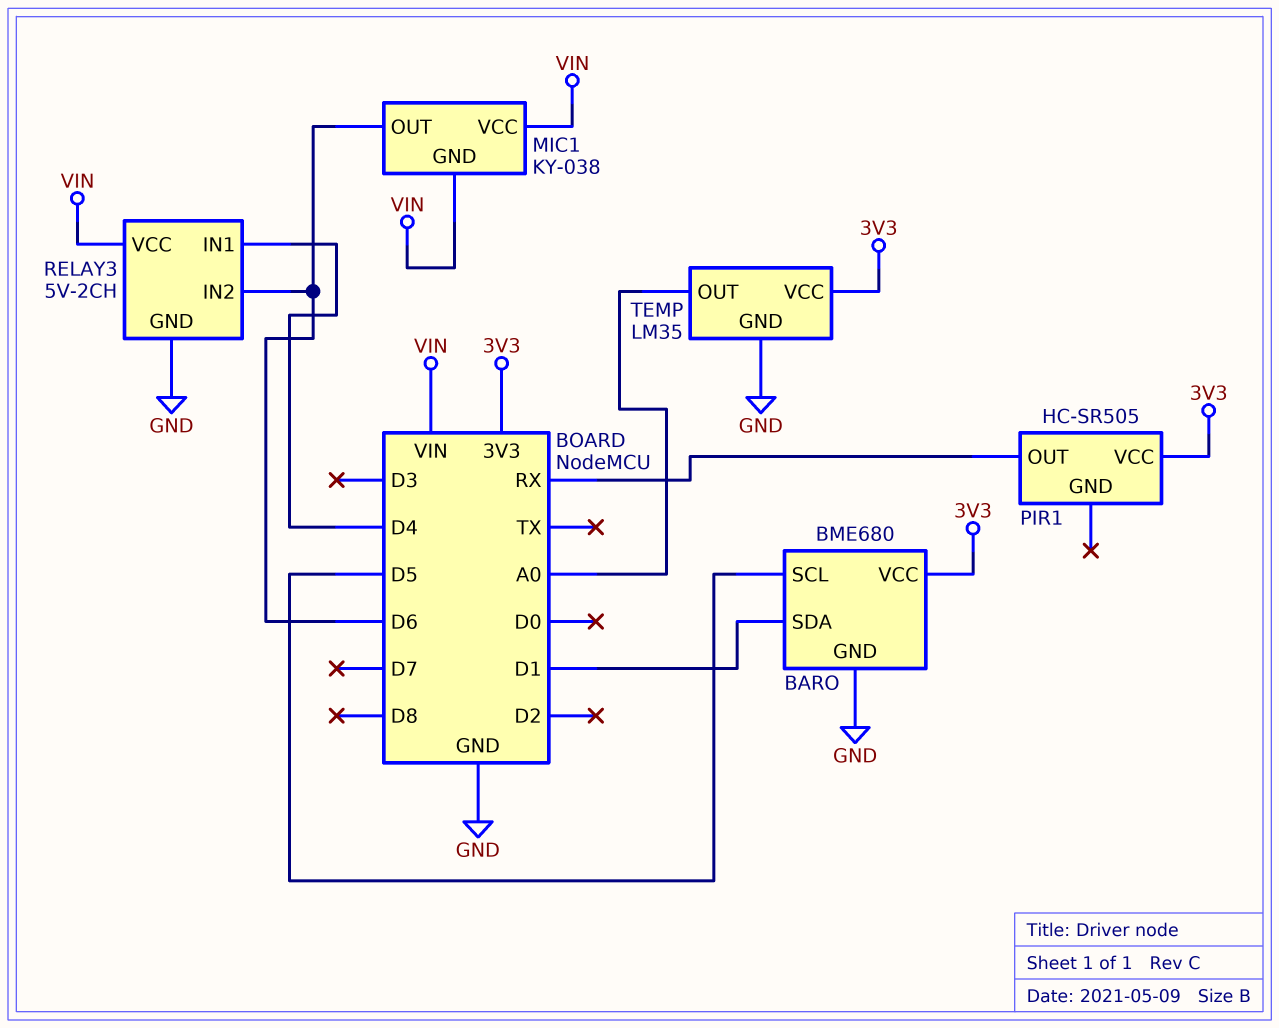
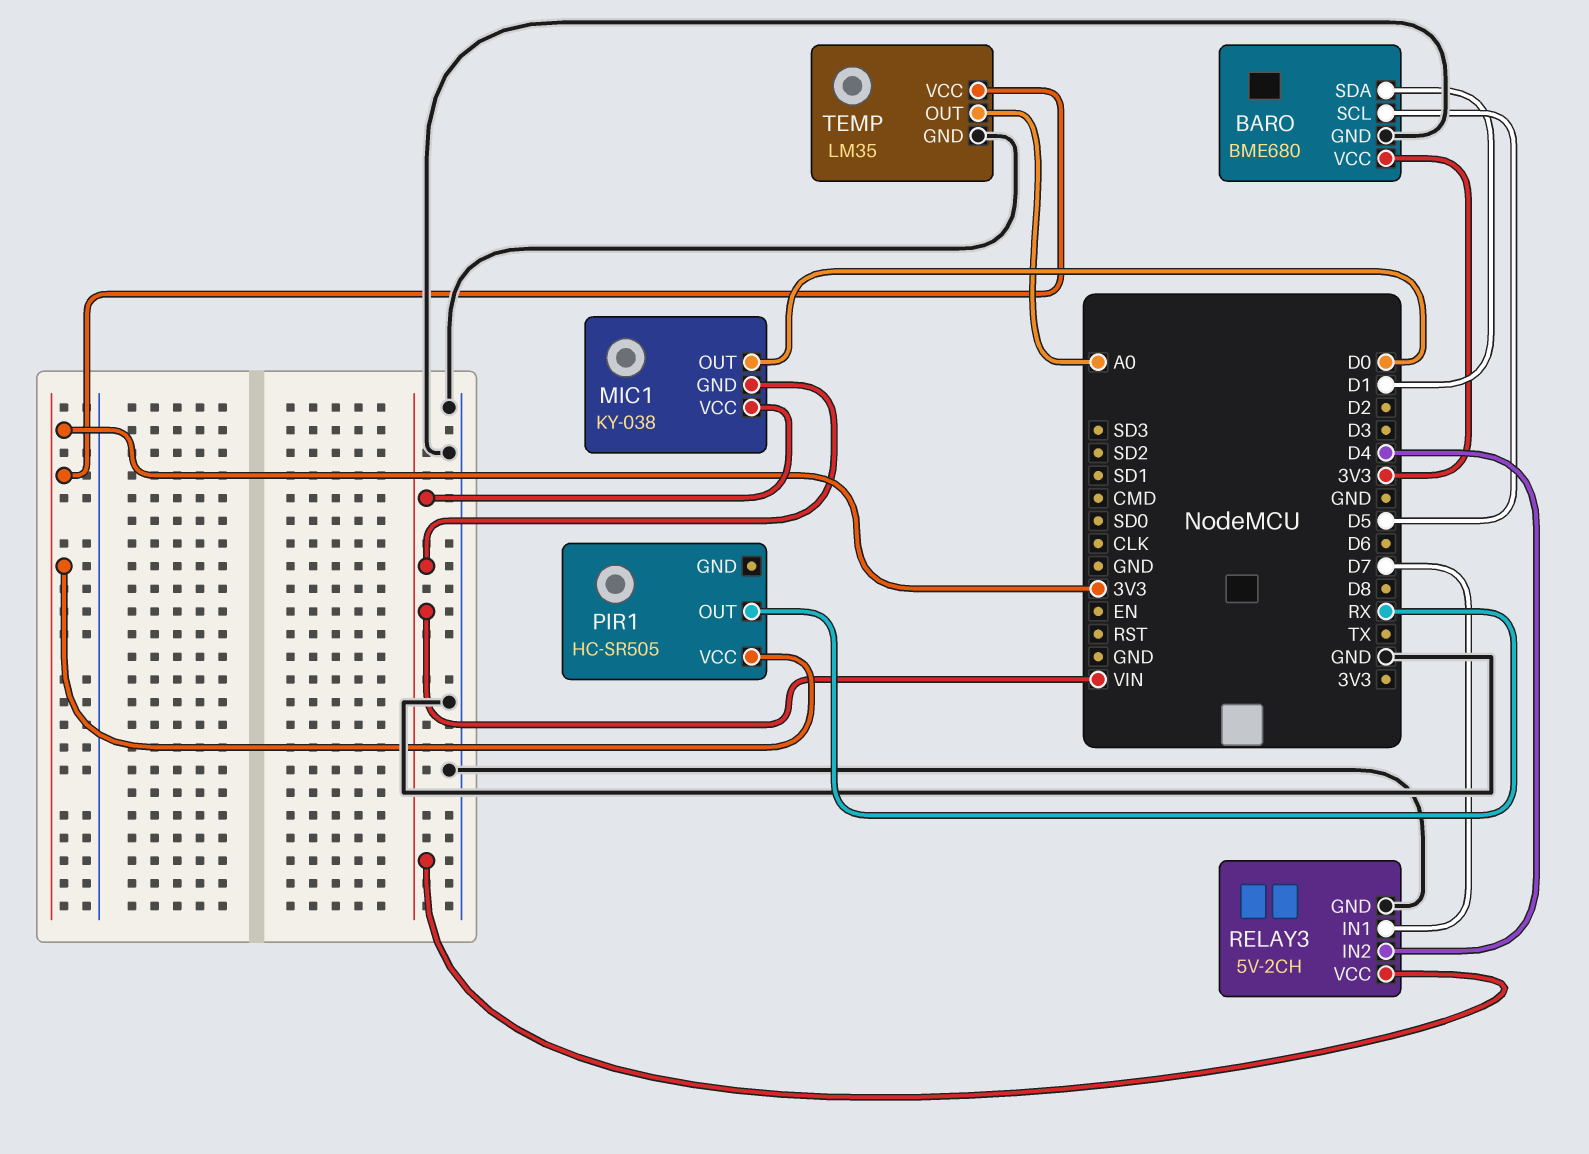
MIC1 pin OUT: D6 -> D0
RELAY3 pin IN1: D4 -> D7
RELAY3 pin IN2: D6 -> D4

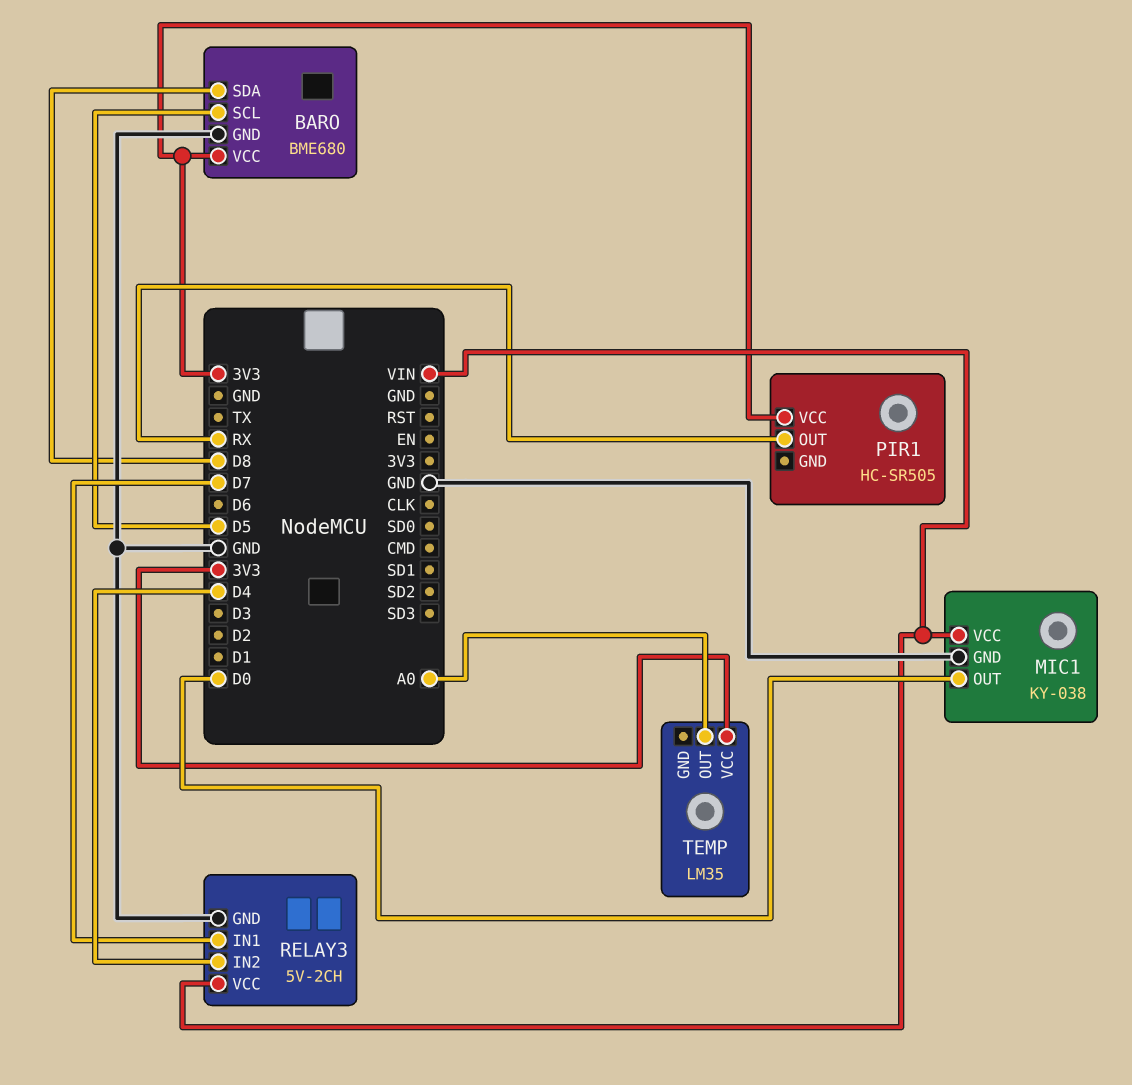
BARO pin SDA: D1 -> D8
MIC1 pin GND: VIN -> GND
TEMP pin GND: GND -> none

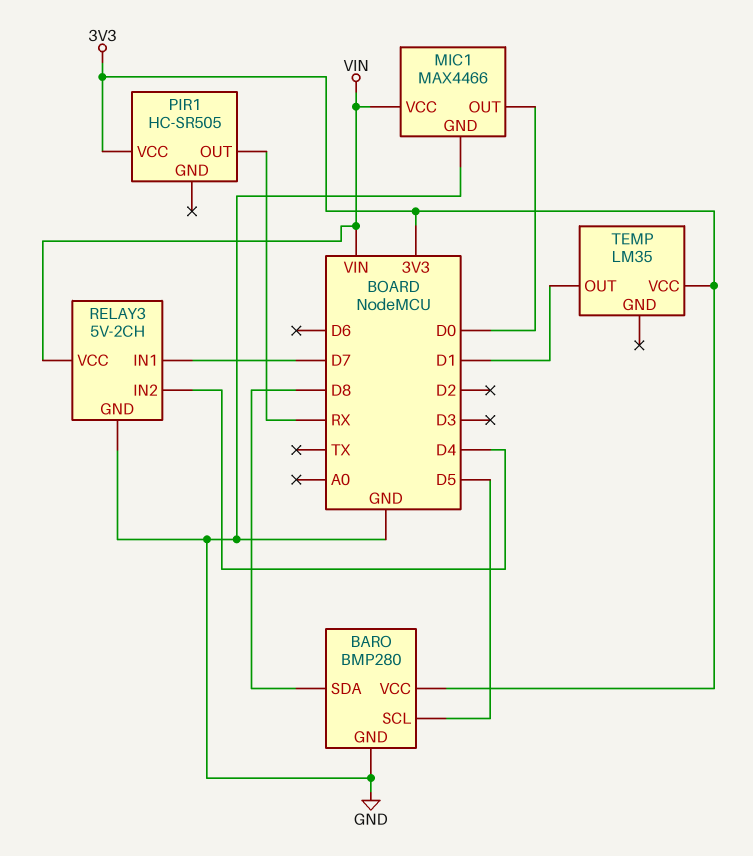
BARO: BME680 -> BMP280
MIC1: KY-038 -> MAX4466
TEMP pin OUT: A0 -> D1

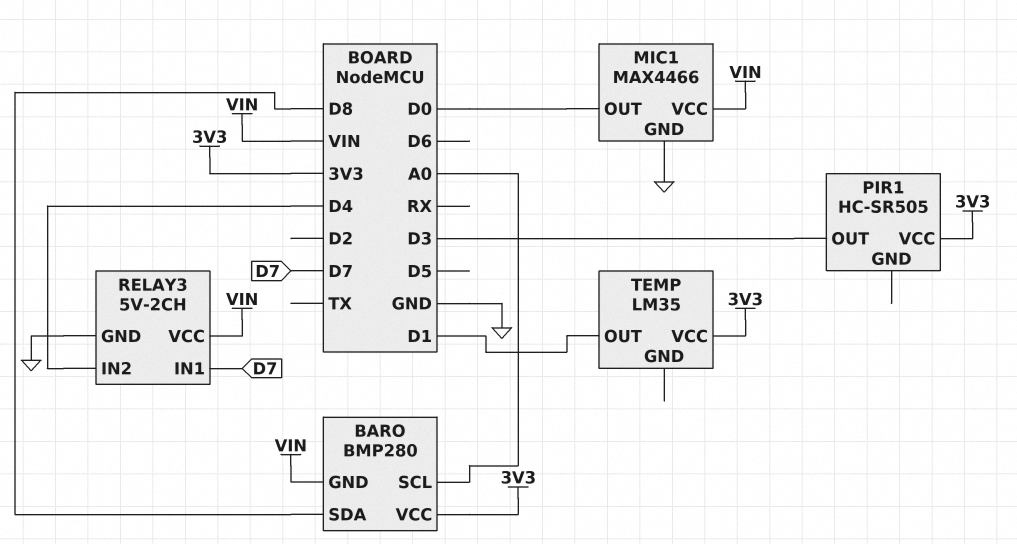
BARO pin GND: GND -> VIN
BARO pin SCL: D5 -> A0
PIR1 pin OUT: RX -> D3

